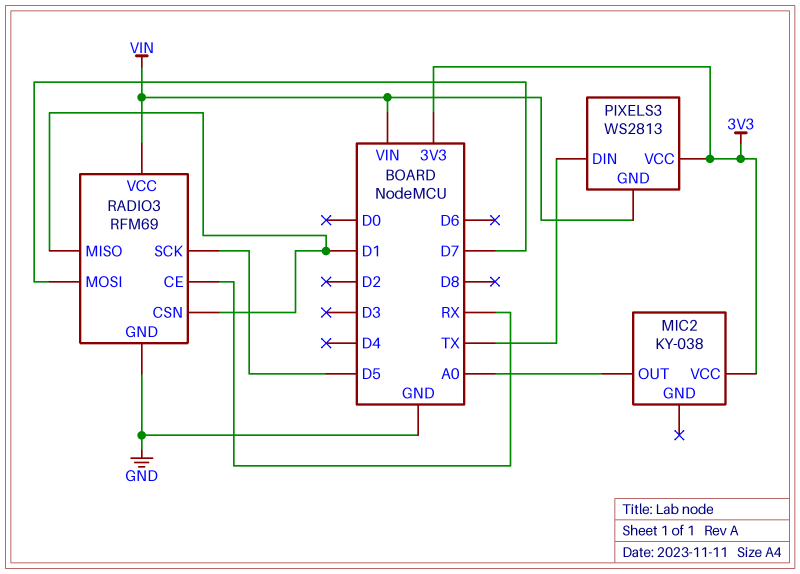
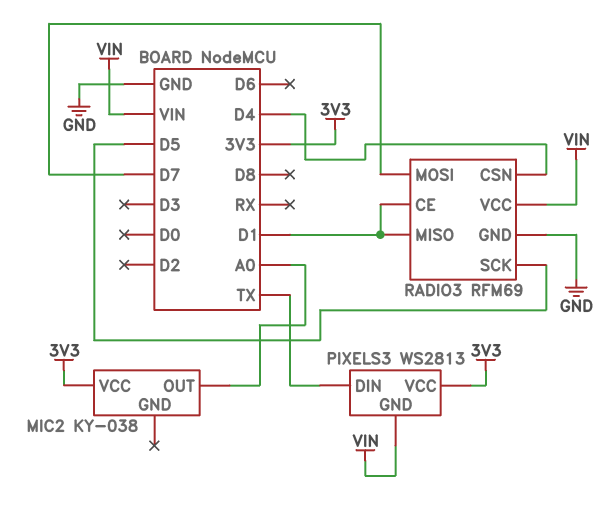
RADIO3 pin CE: RX -> D1
RADIO3 pin CSN: D1 -> D4

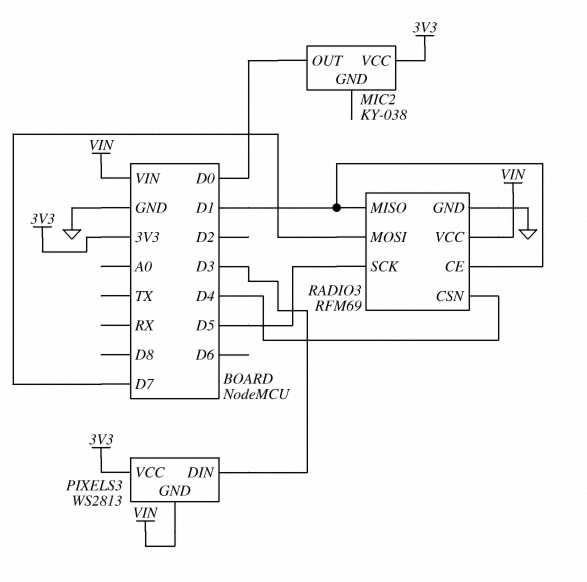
MIC2 pin OUT: A0 -> D0
PIXELS3 pin DIN: TX -> D3

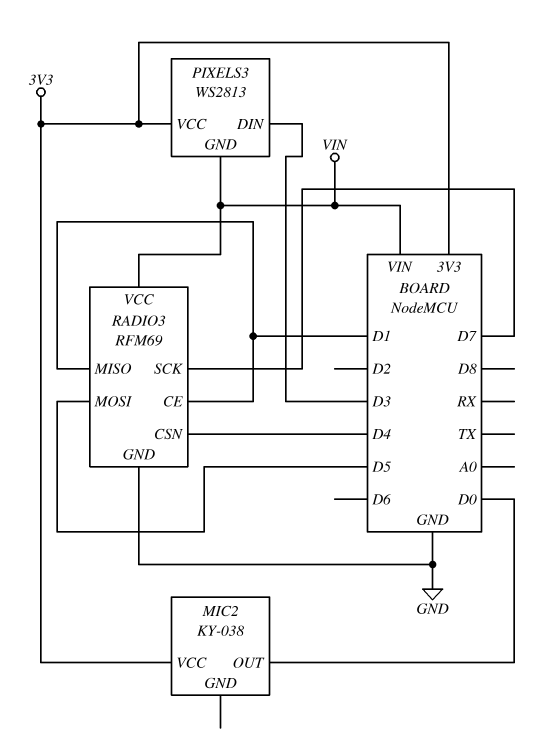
RADIO3 pin MOSI: D7 -> D5
RADIO3 pin SCK: D5 -> D7

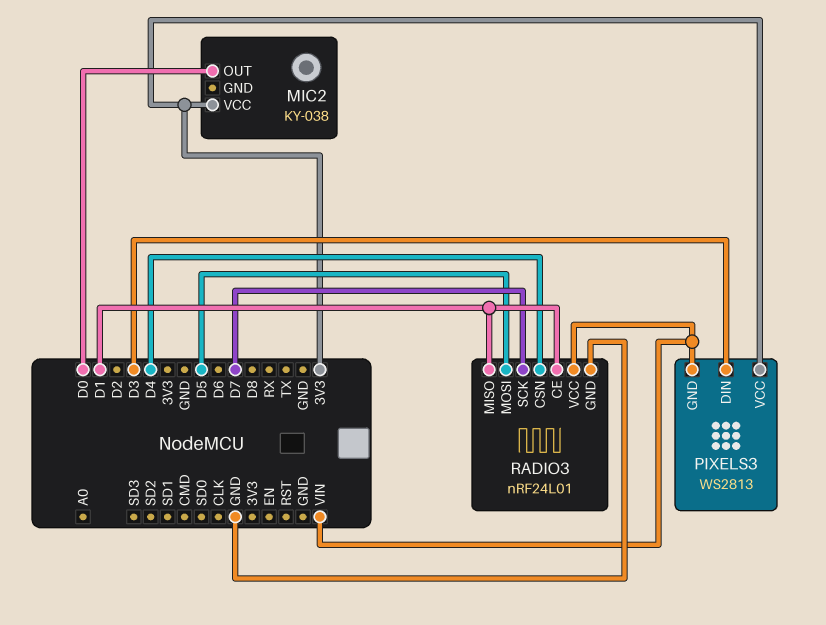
RADIO3: RFM69 -> nRF24L01

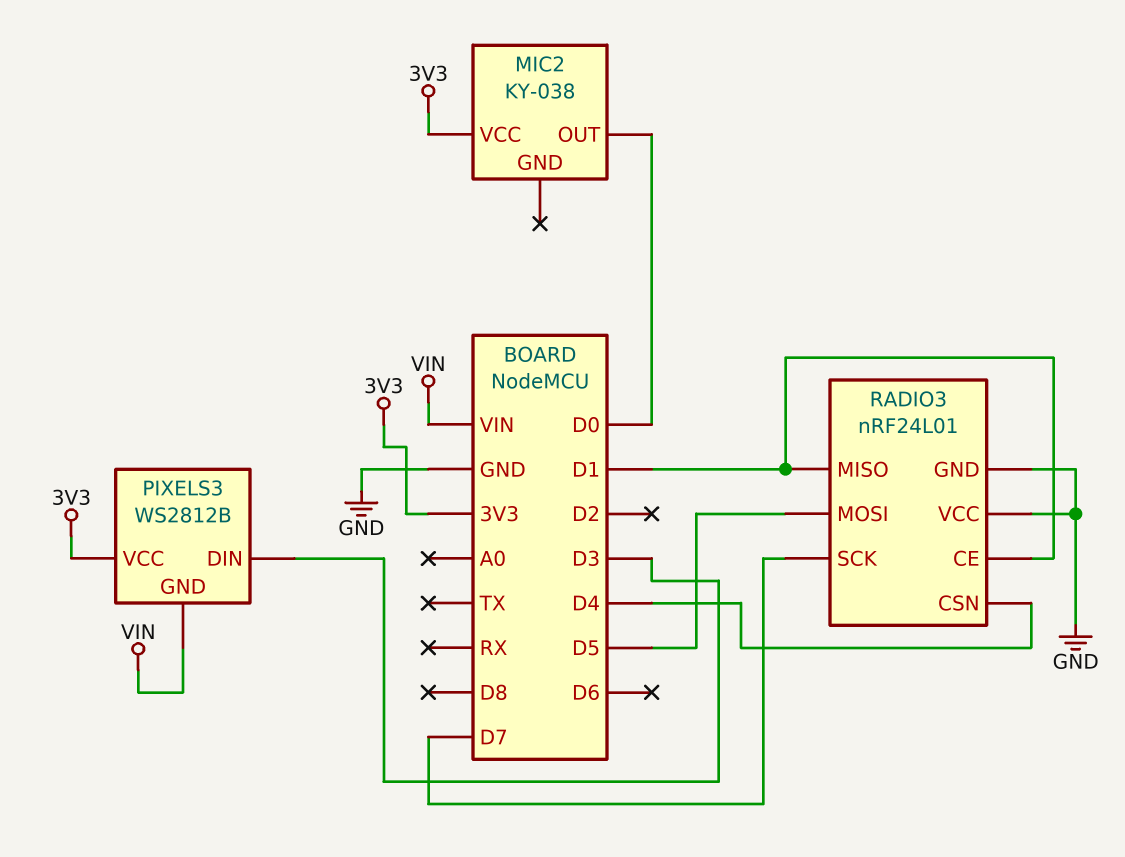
PIXELS3: WS2813 -> WS2812B
RADIO3 pin VCC: VIN -> GND

